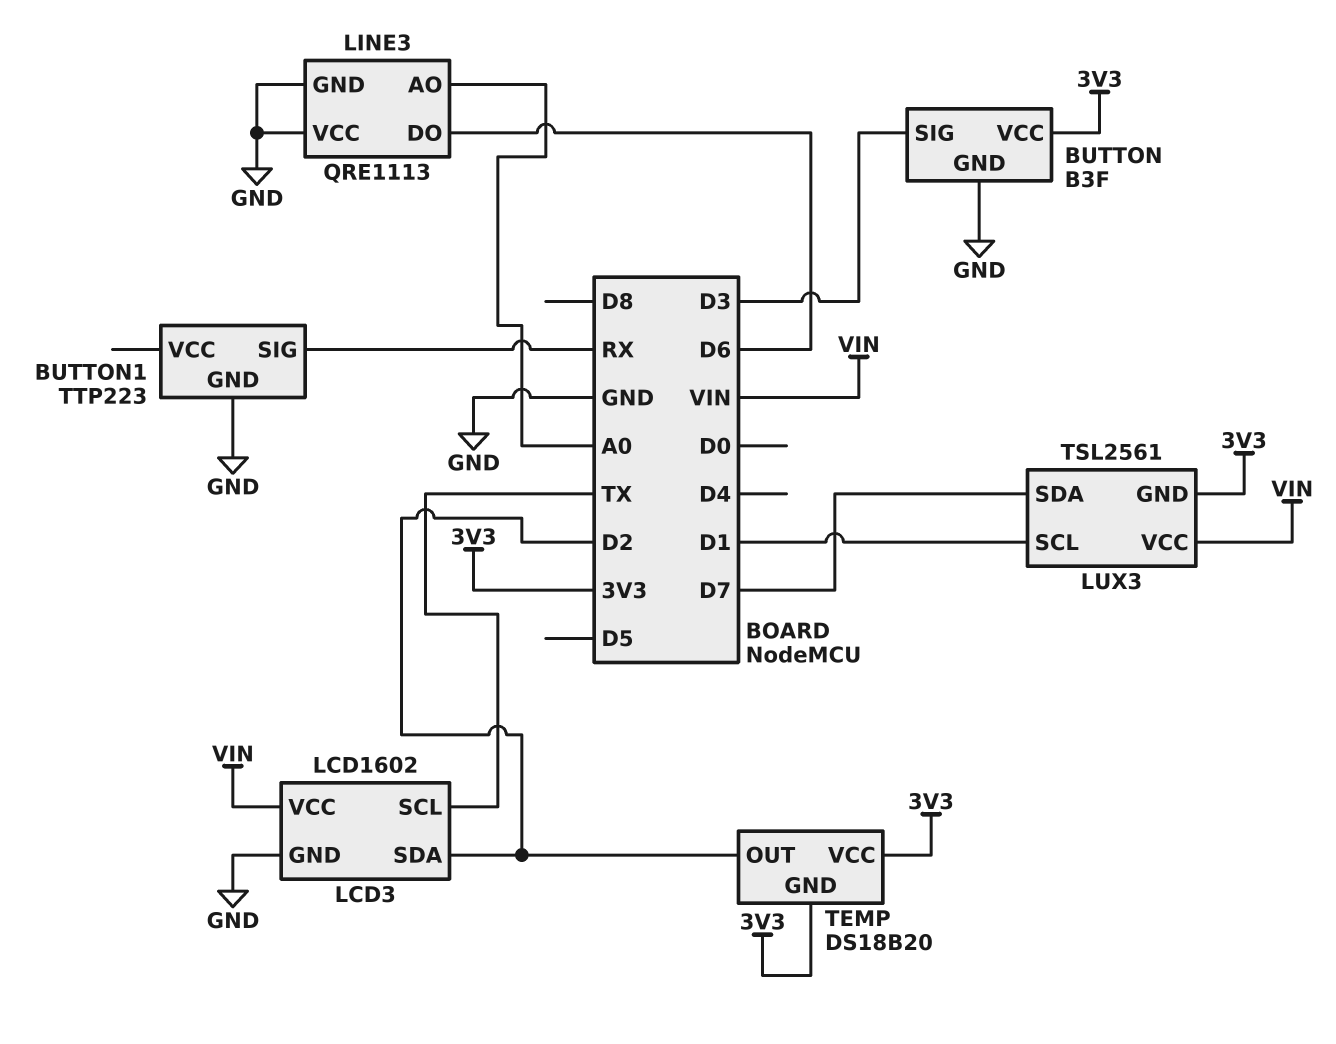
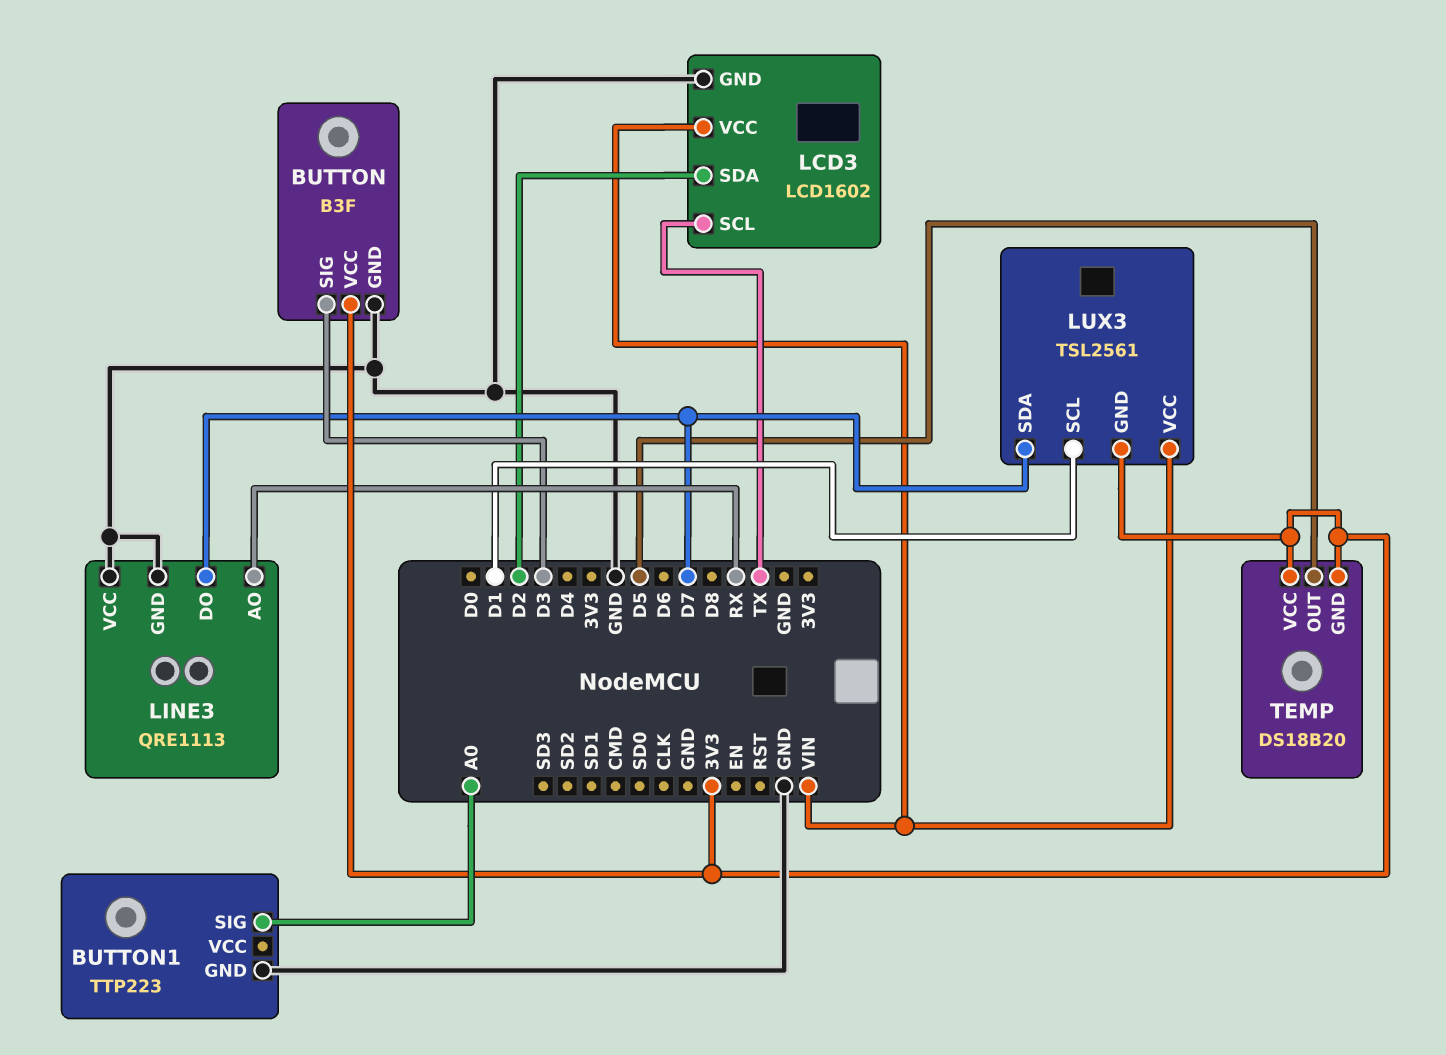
BUTTON1 pin SIG: RX -> A0
LINE3 pin AO: A0 -> RX
LINE3 pin DO: D6 -> D7
TEMP pin OUT: D2 -> D5

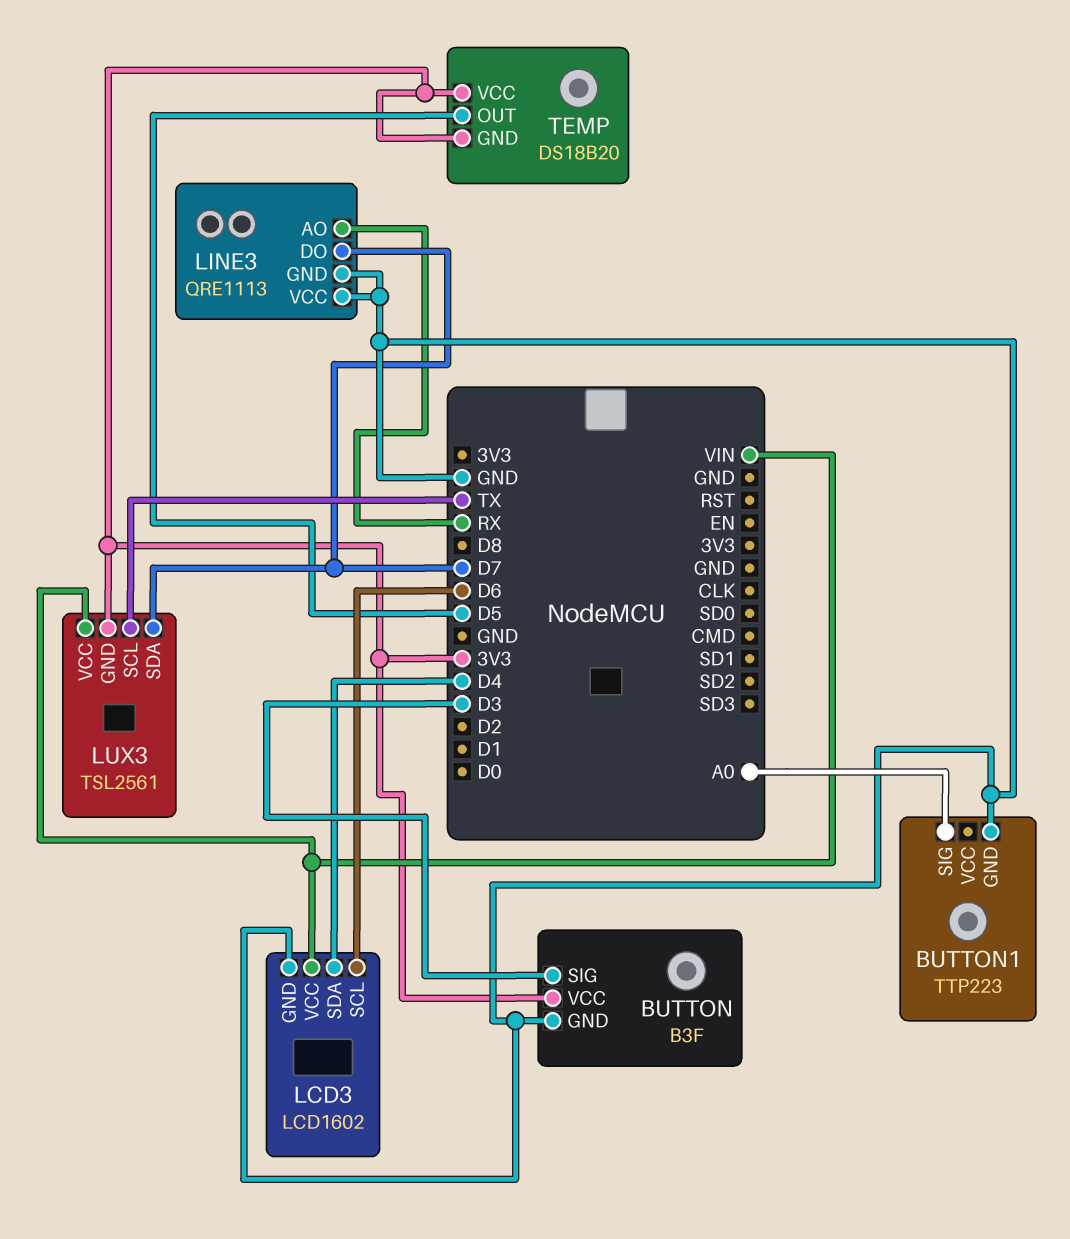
LCD3 pin SCL: TX -> D6
LCD3 pin SDA: D2 -> D4
LUX3 pin SCL: D1 -> TX

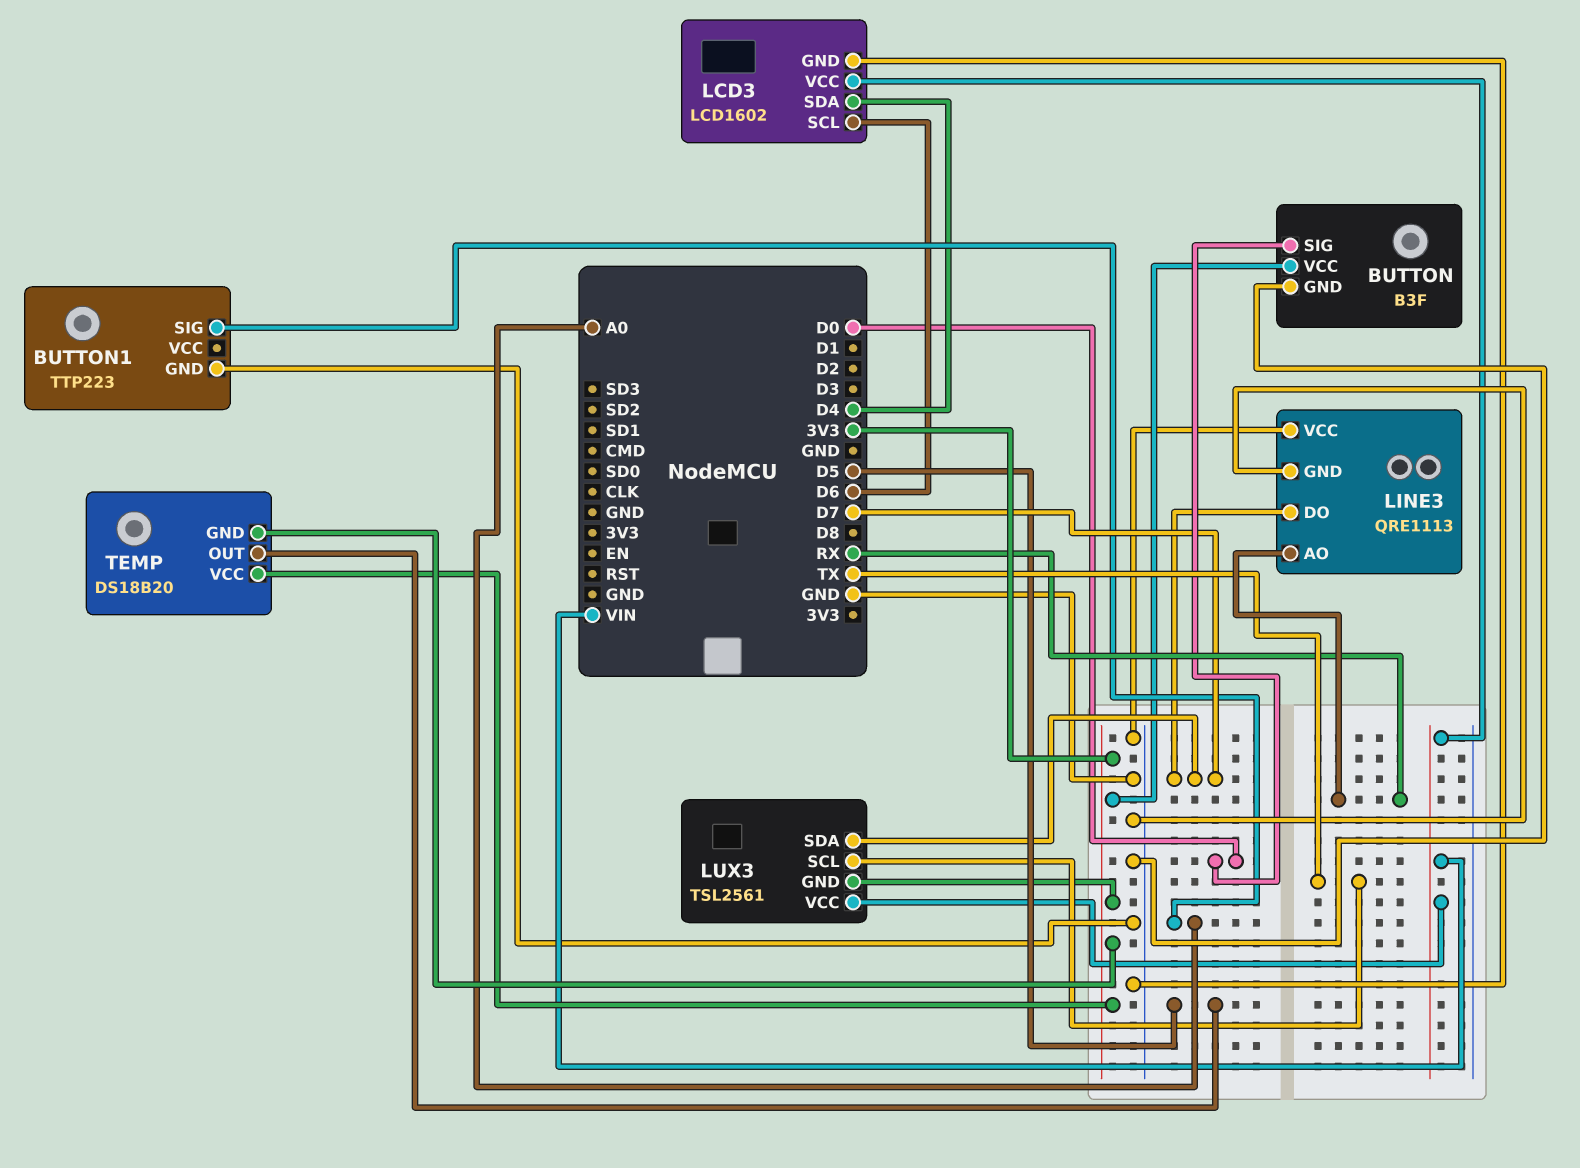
BUTTON pin SIG: D3 -> D0

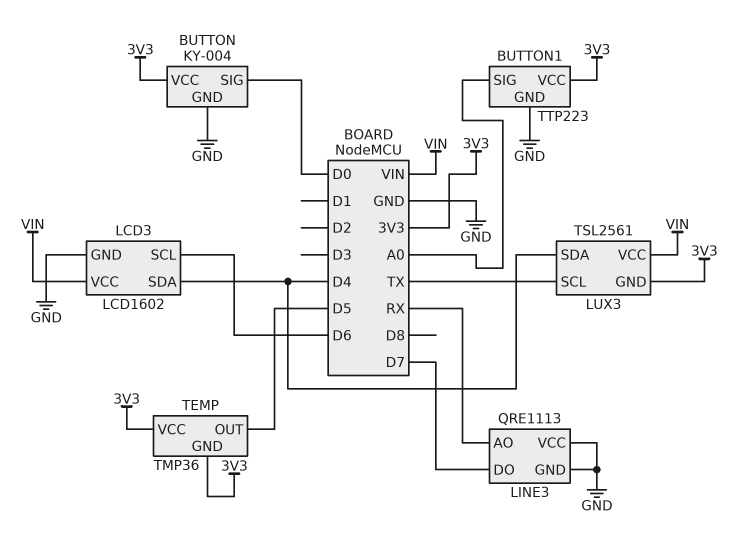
BUTTON: B3F -> KY-004
BUTTON1 pin VCC: none -> 3V3
LUX3 pin SDA: D7 -> D4
TEMP: DS18B20 -> TMP36

